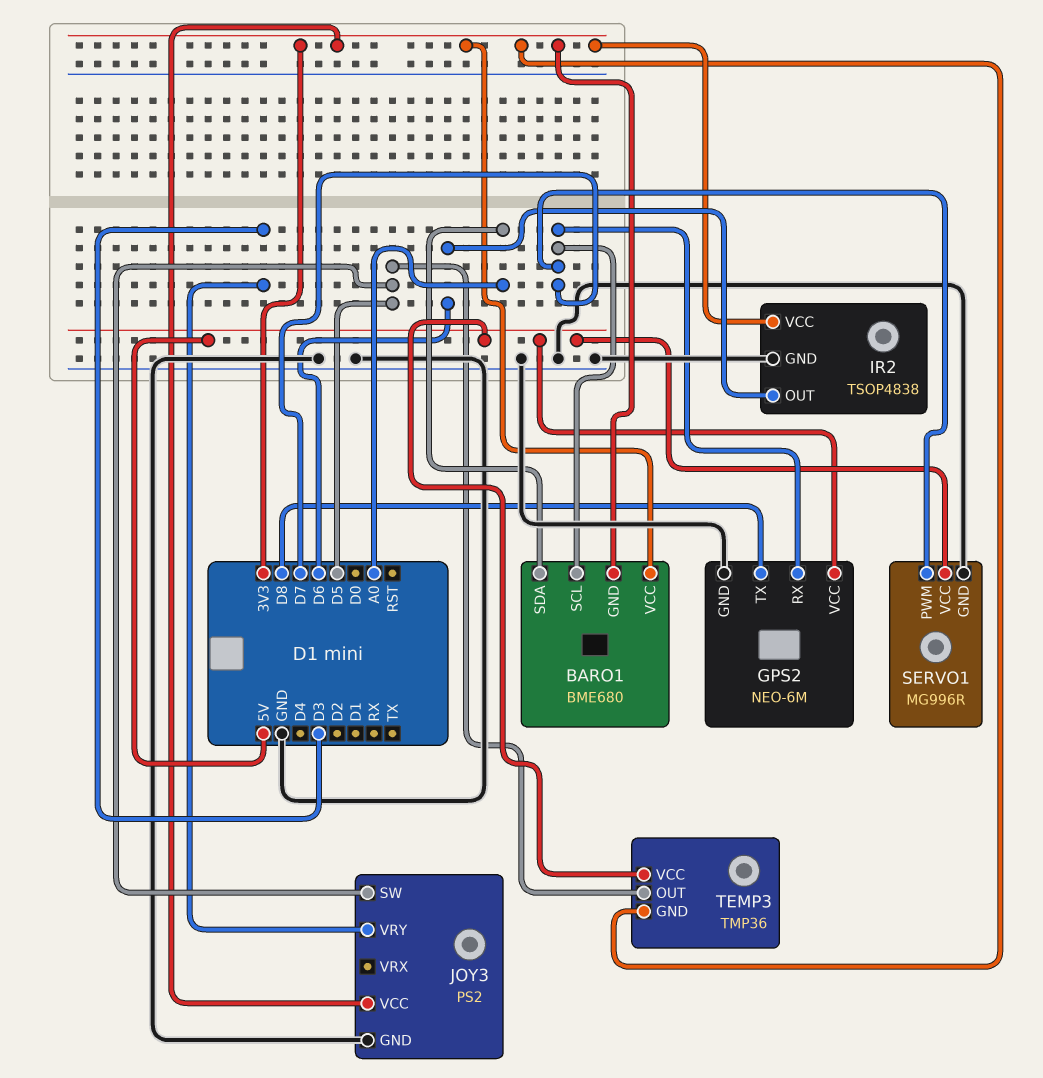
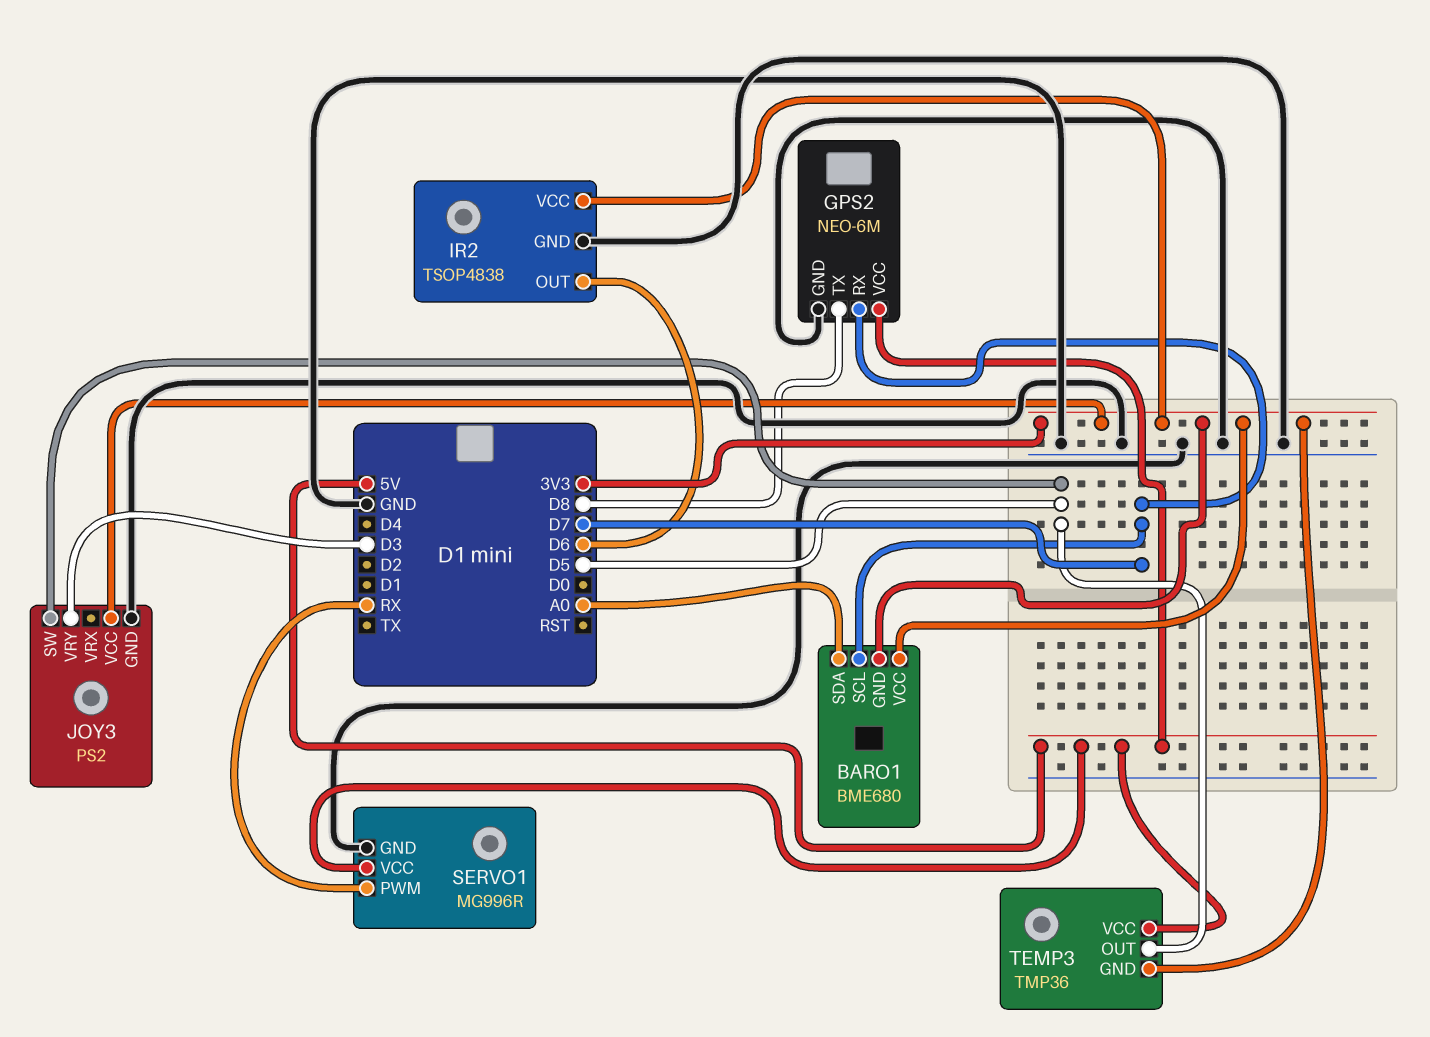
SERVO1 pin PWM: D7 -> RX

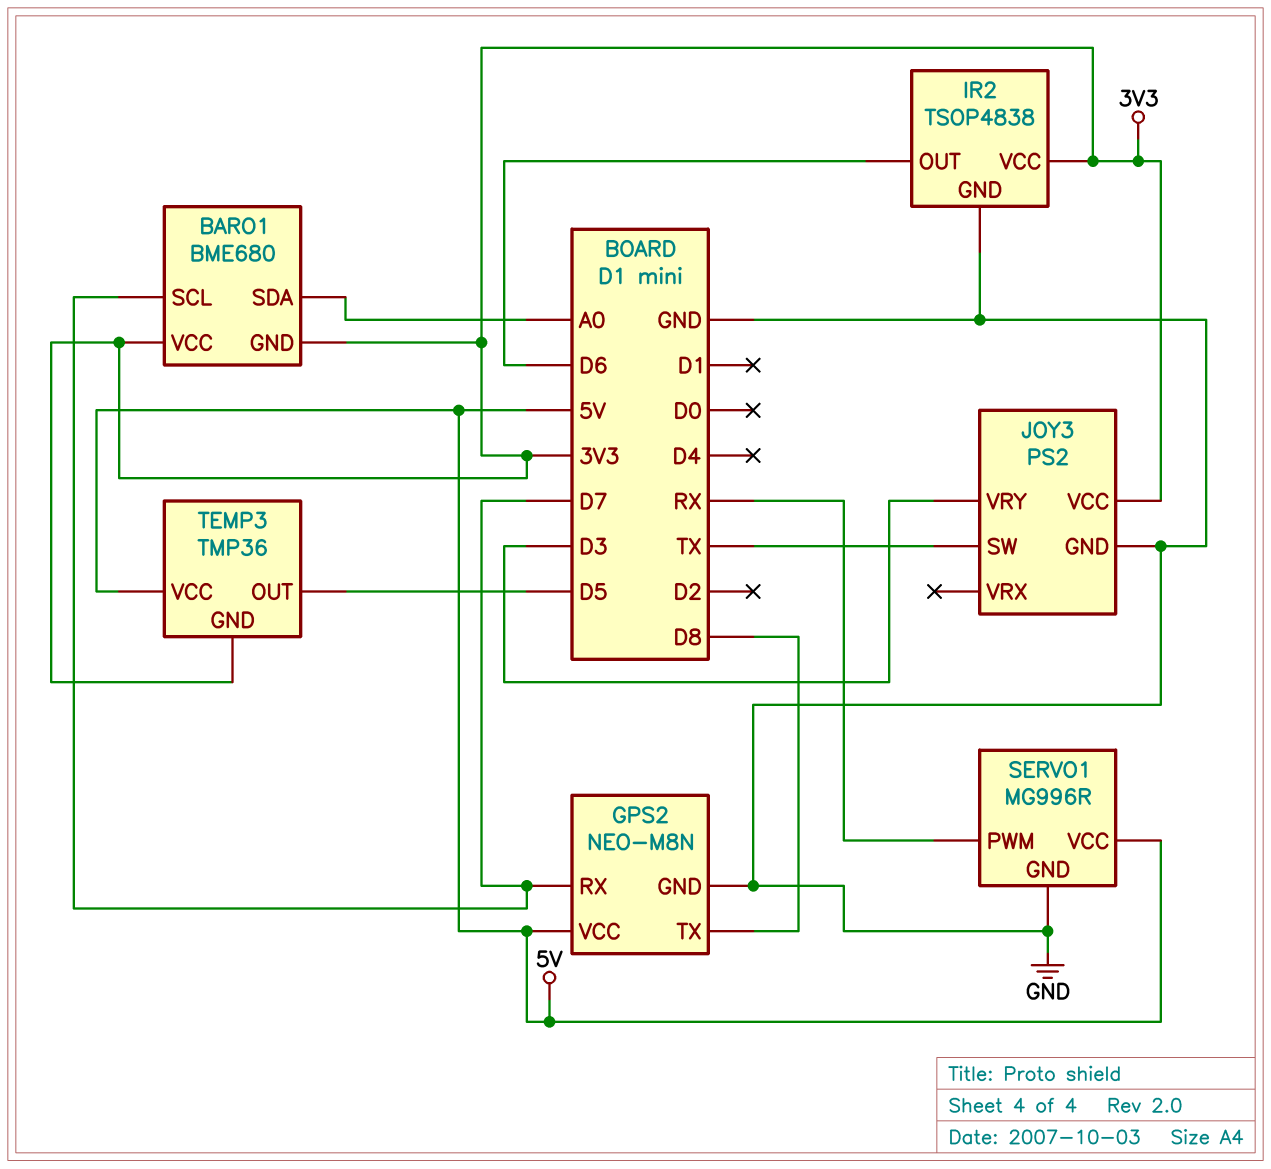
GPS2: NEO-6M -> NEO-M8N
JOY3 pin SW: D5 -> TX

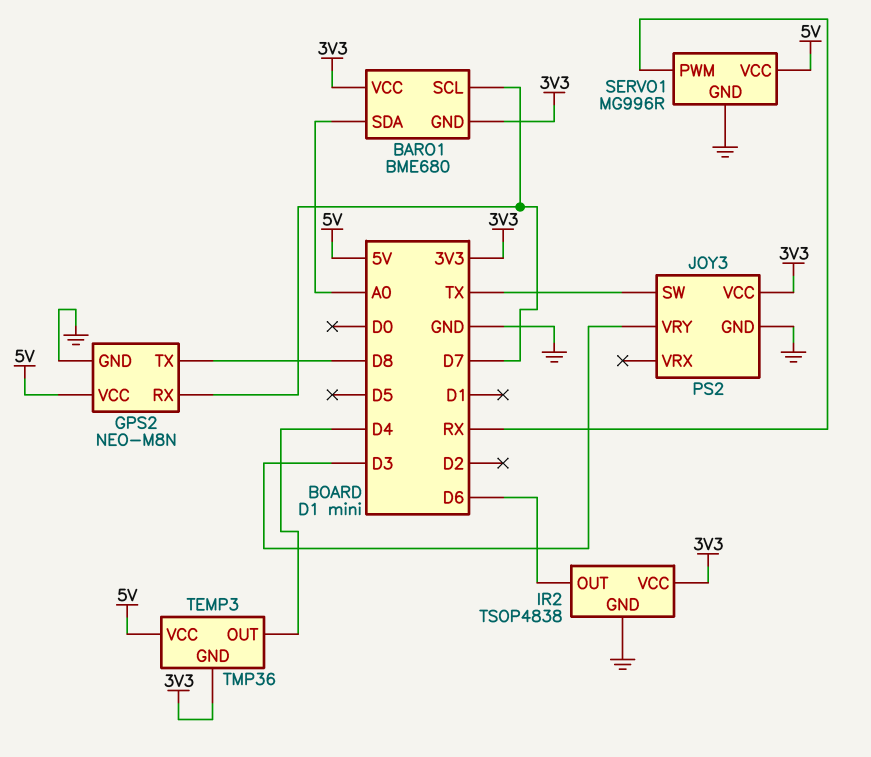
TEMP3 pin OUT: D5 -> D4

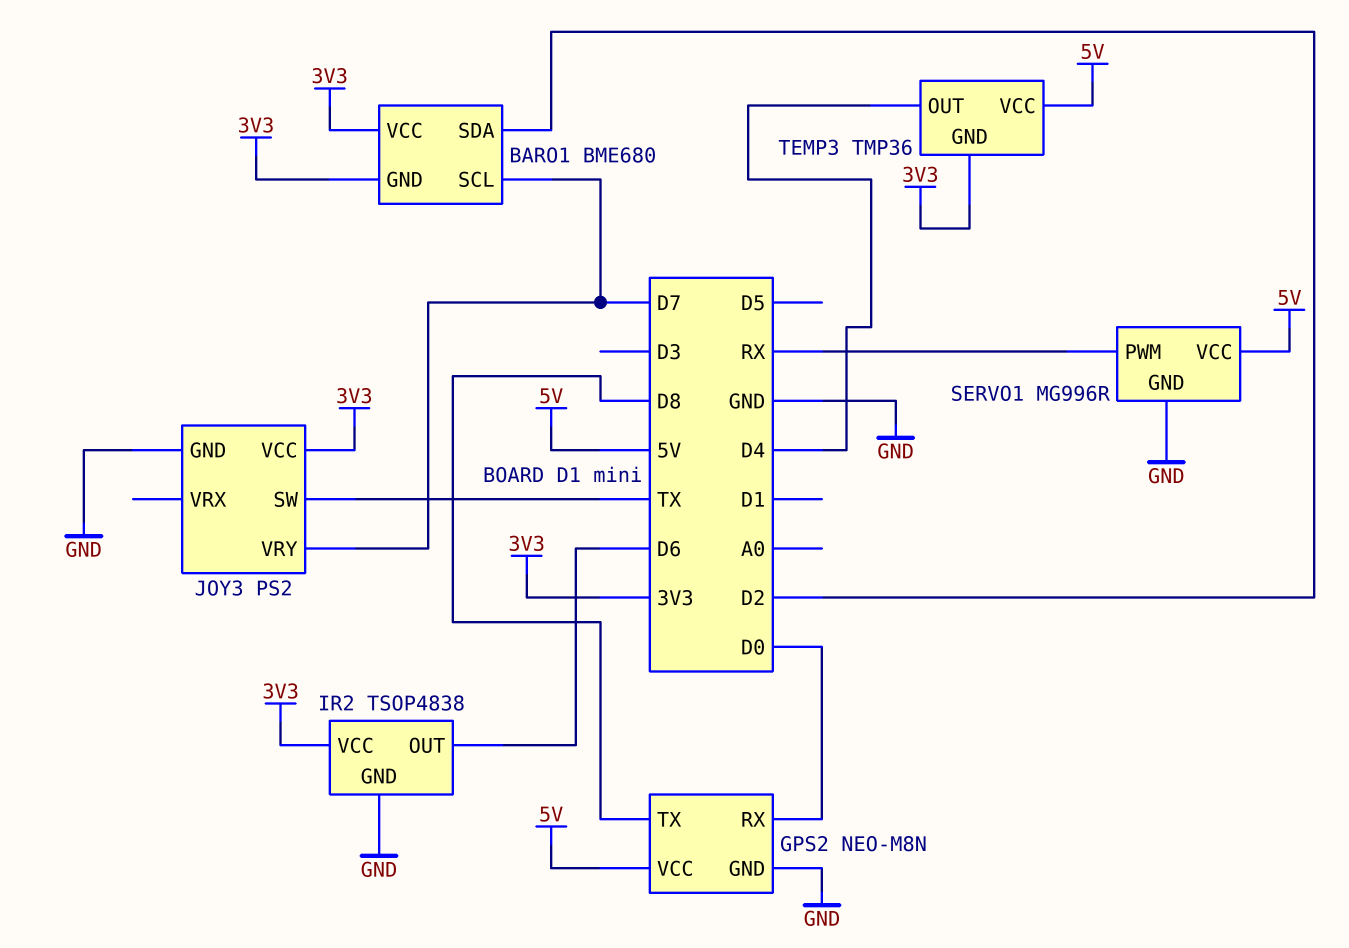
BARO1 pin SDA: A0 -> D2
GPS2 pin RX: D7 -> D0
JOY3 pin VRY: D3 -> D7

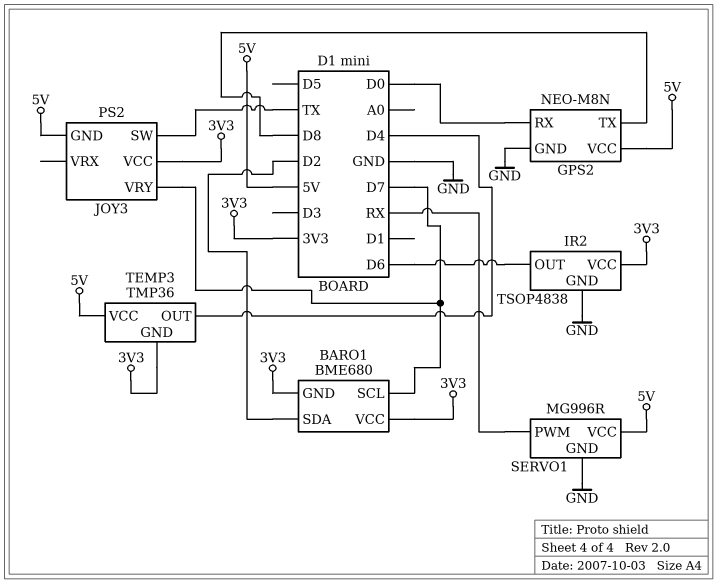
JOY3 pin GND: GND -> 5V

